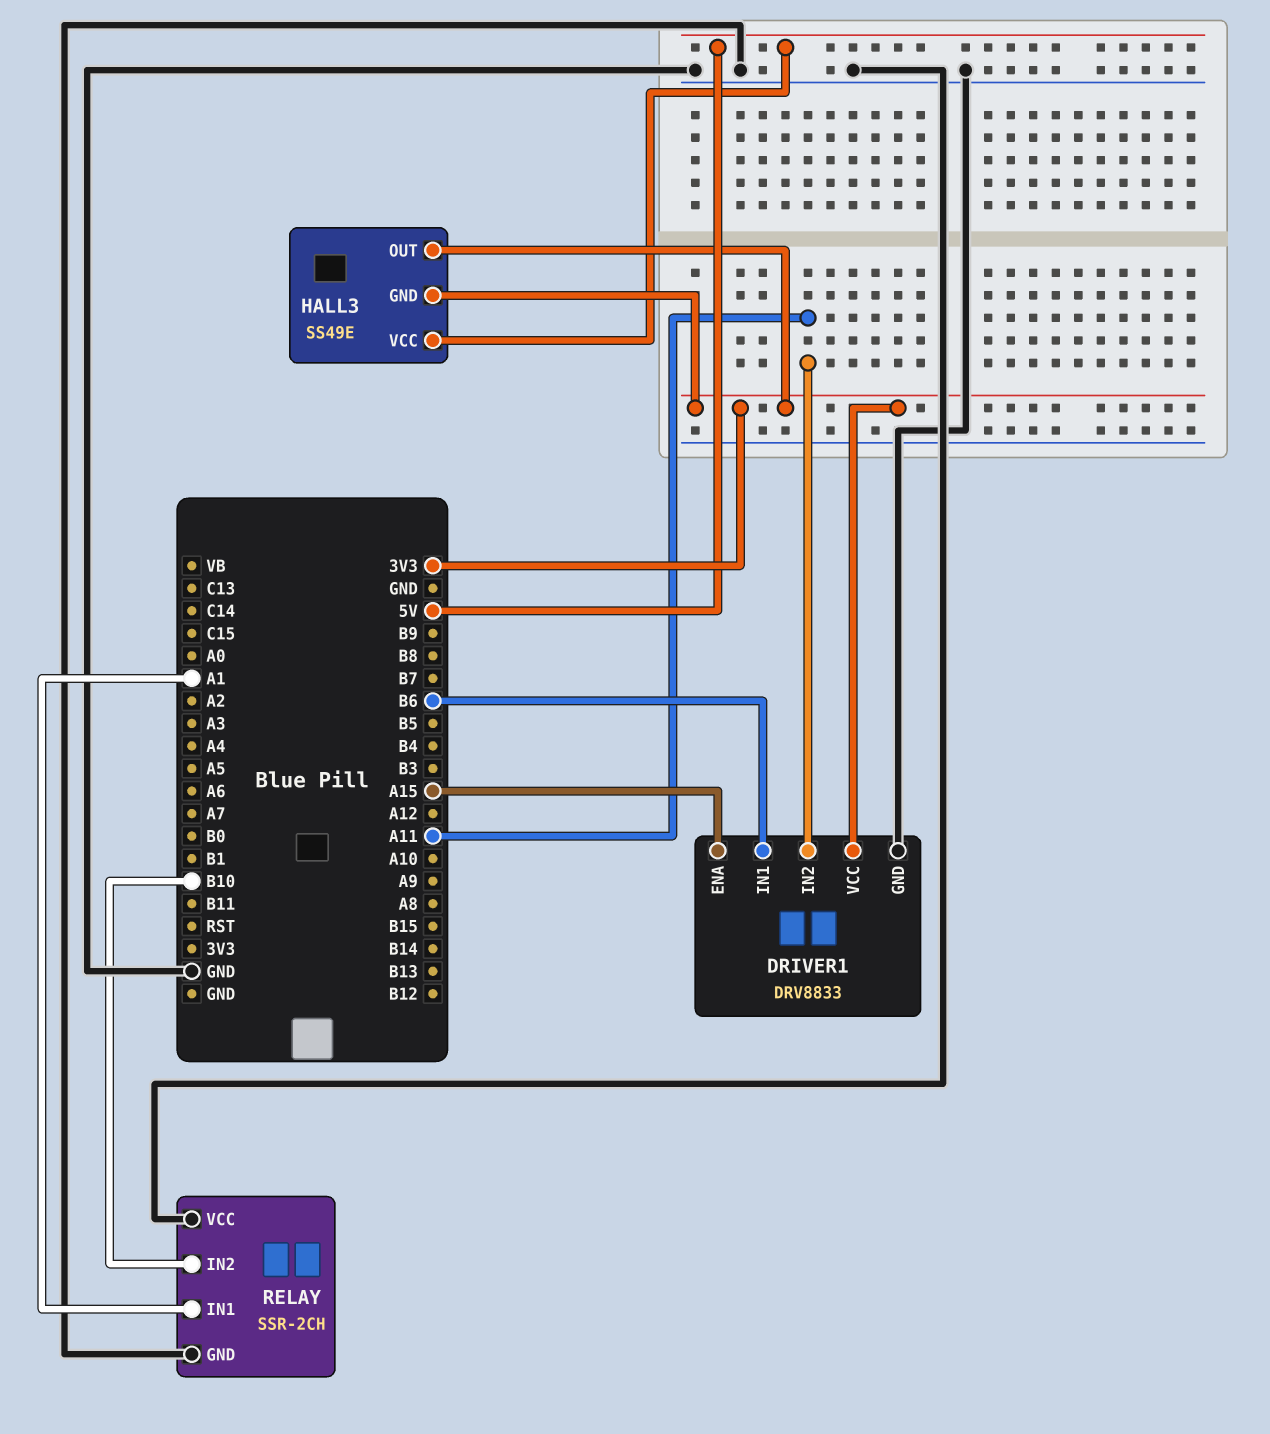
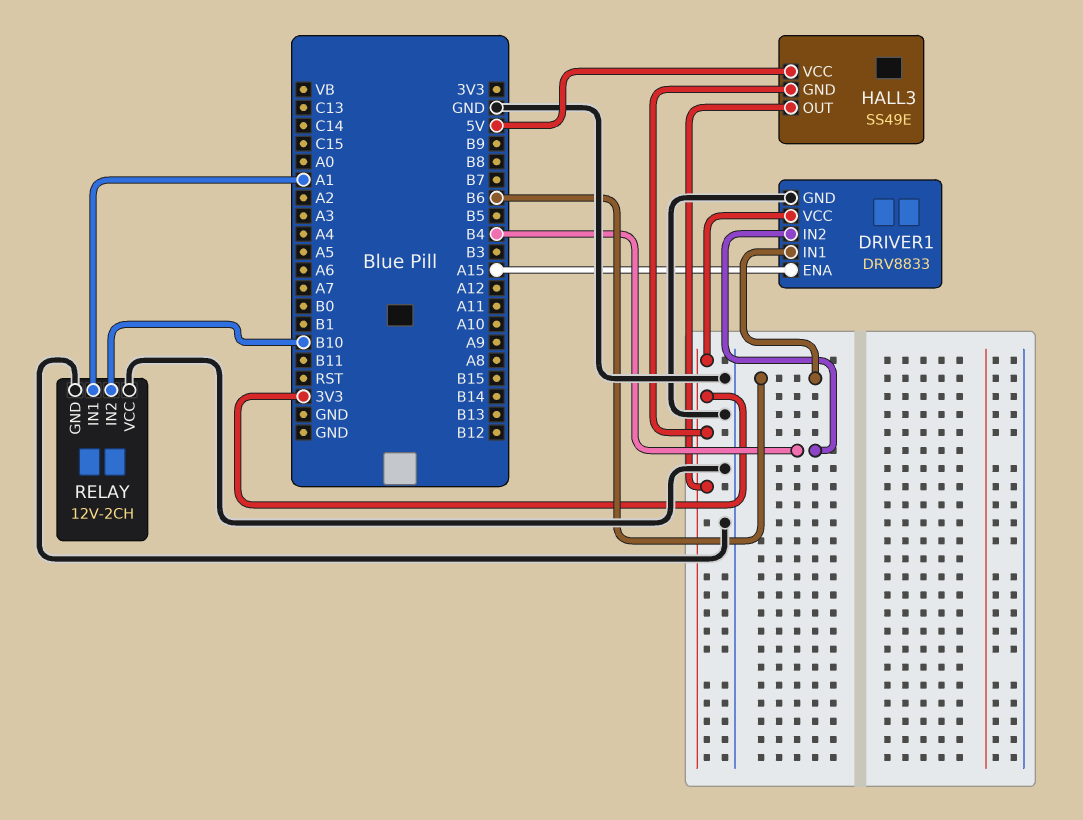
DRIVER1 pin IN2: A11 -> B4
RELAY: SSR-2CH -> 12V-2CH

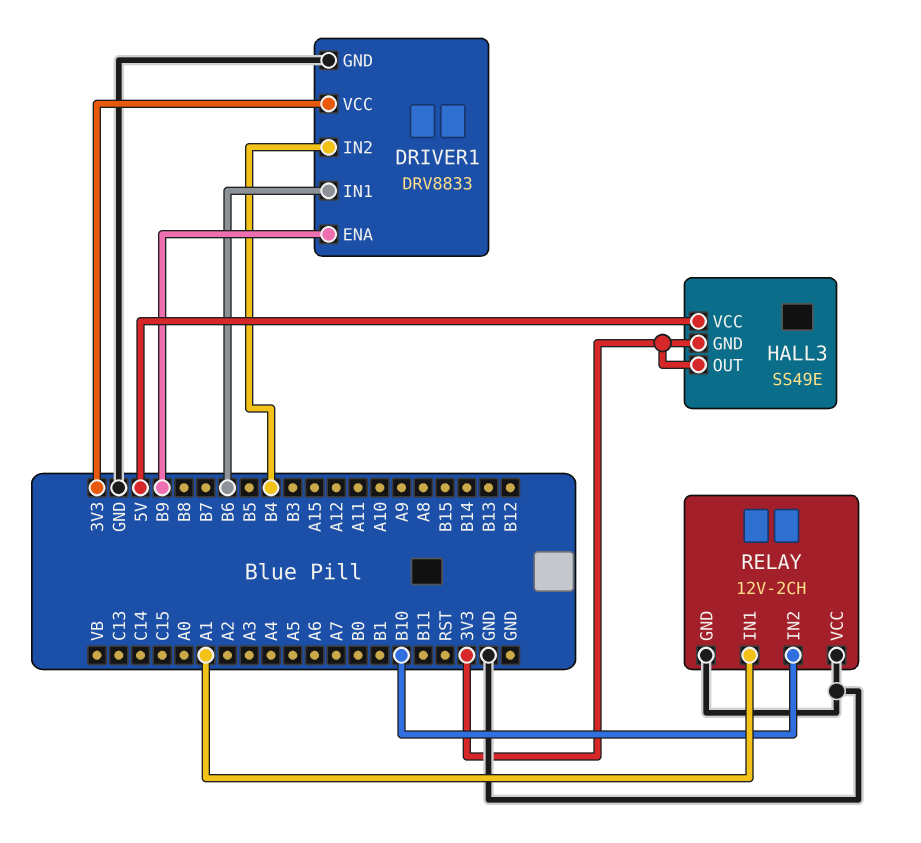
DRIVER1 pin ENA: A15 -> B9

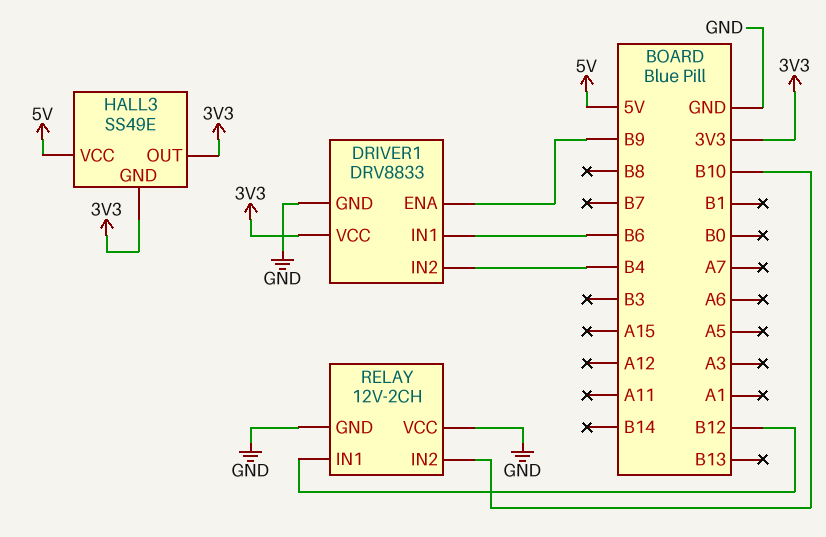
RELAY pin IN1: A1 -> B12

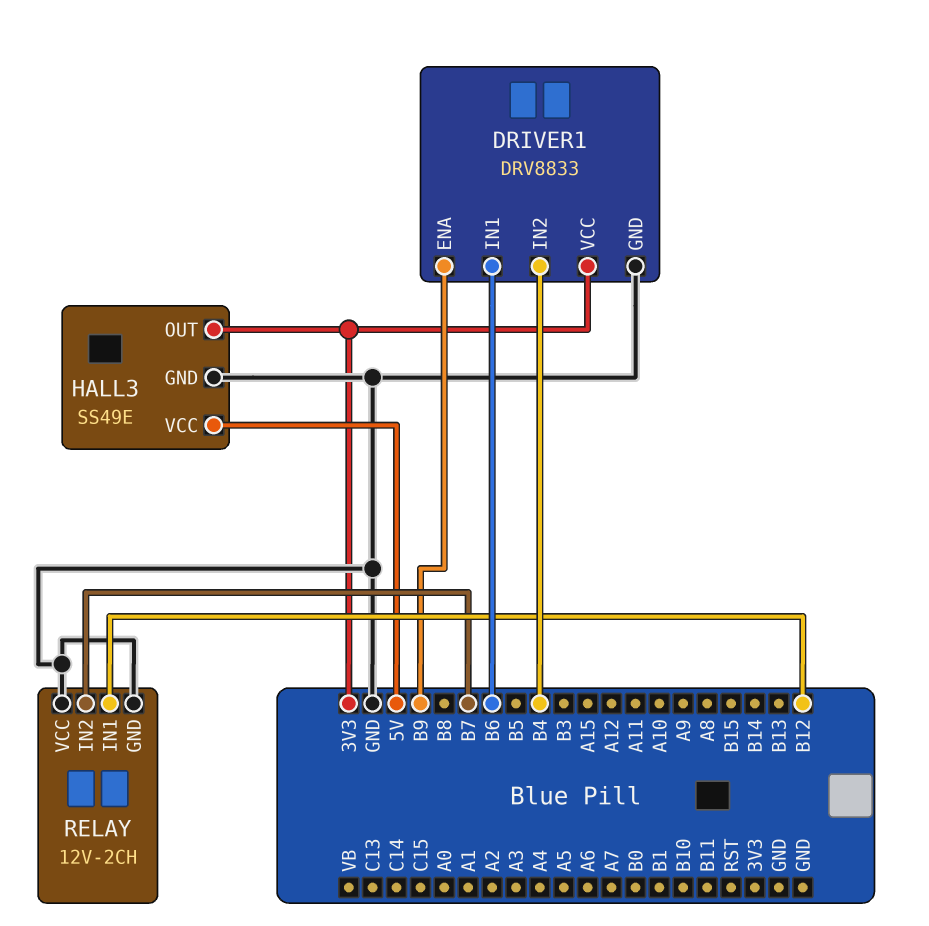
HALL3 pin GND: 3V3 -> GND
RELAY pin IN2: B10 -> B7

